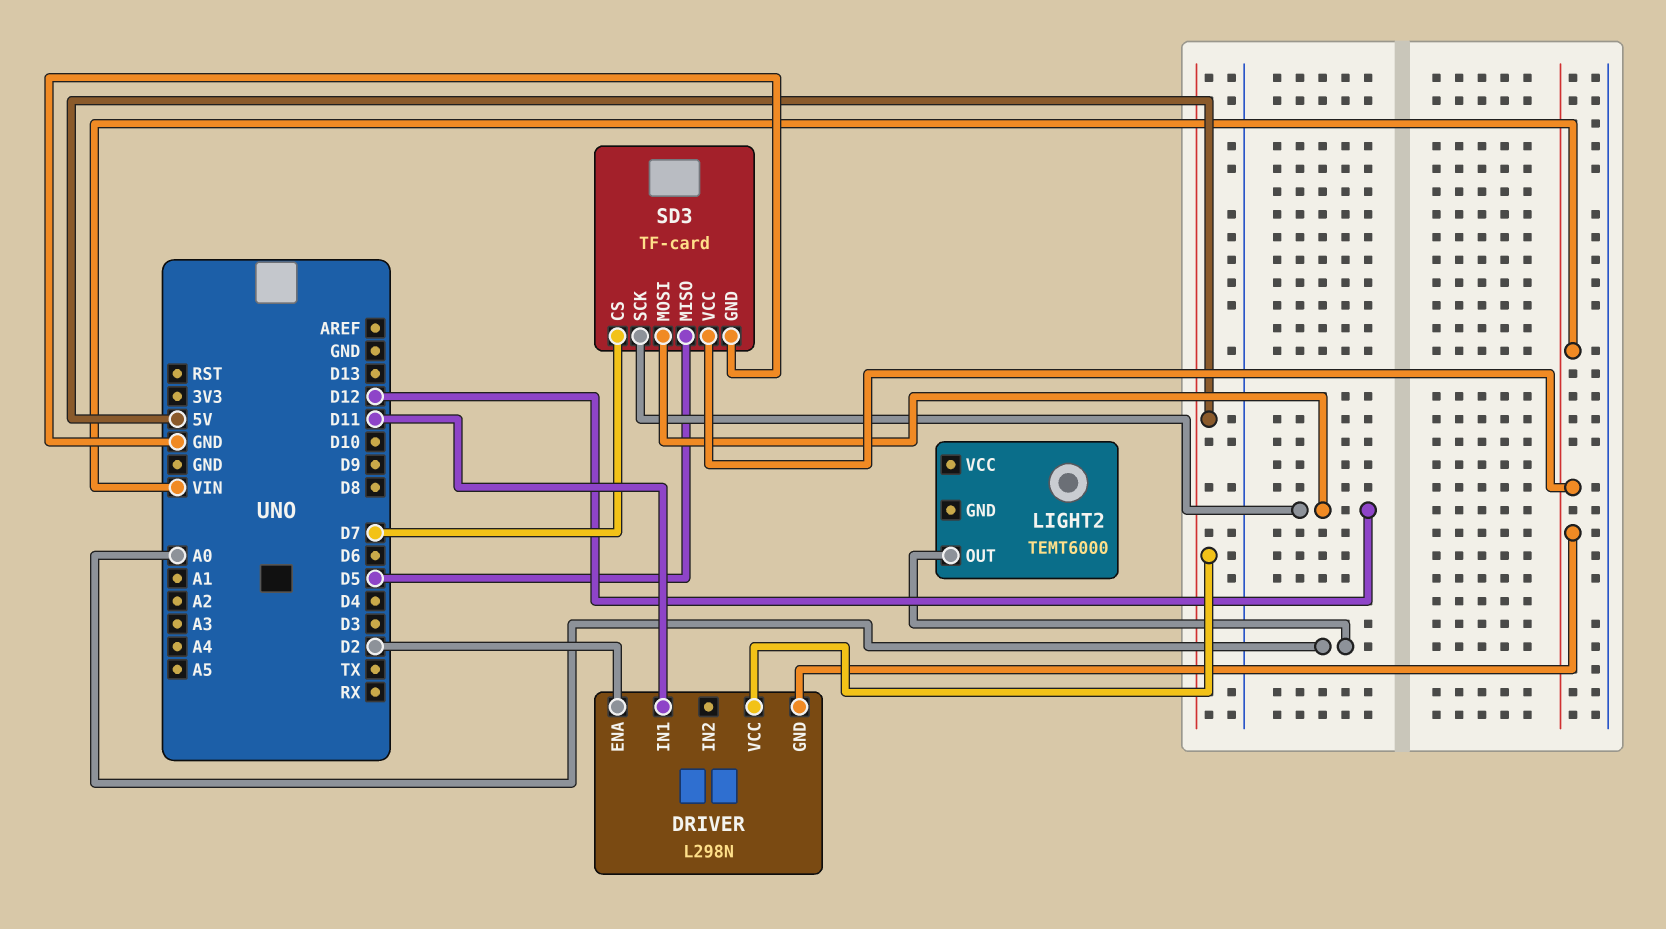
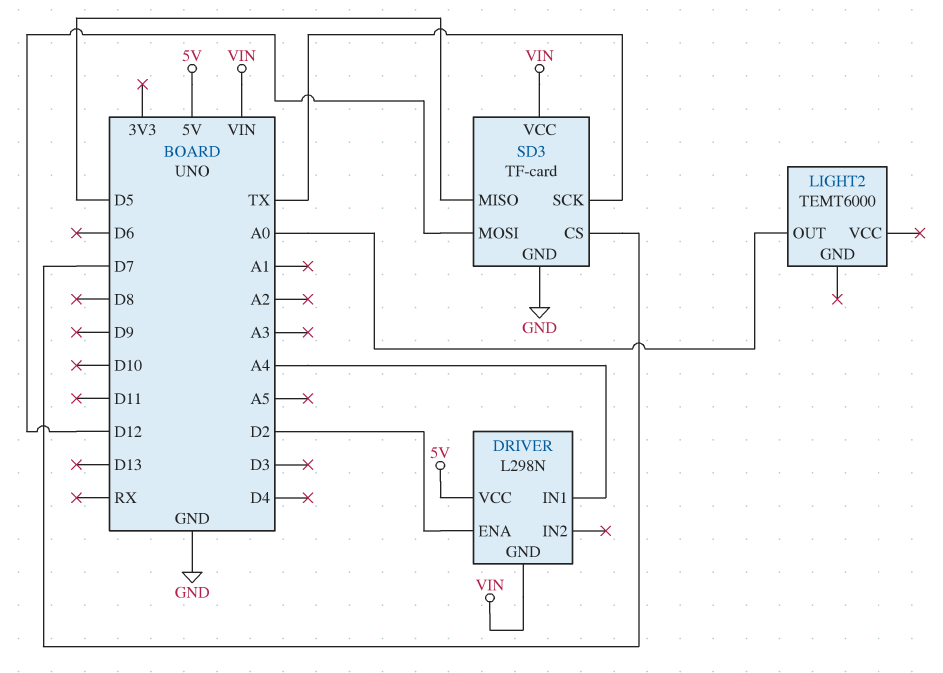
DRIVER pin IN1: D11 -> A4
SD3 pin SCK: D12 -> TX

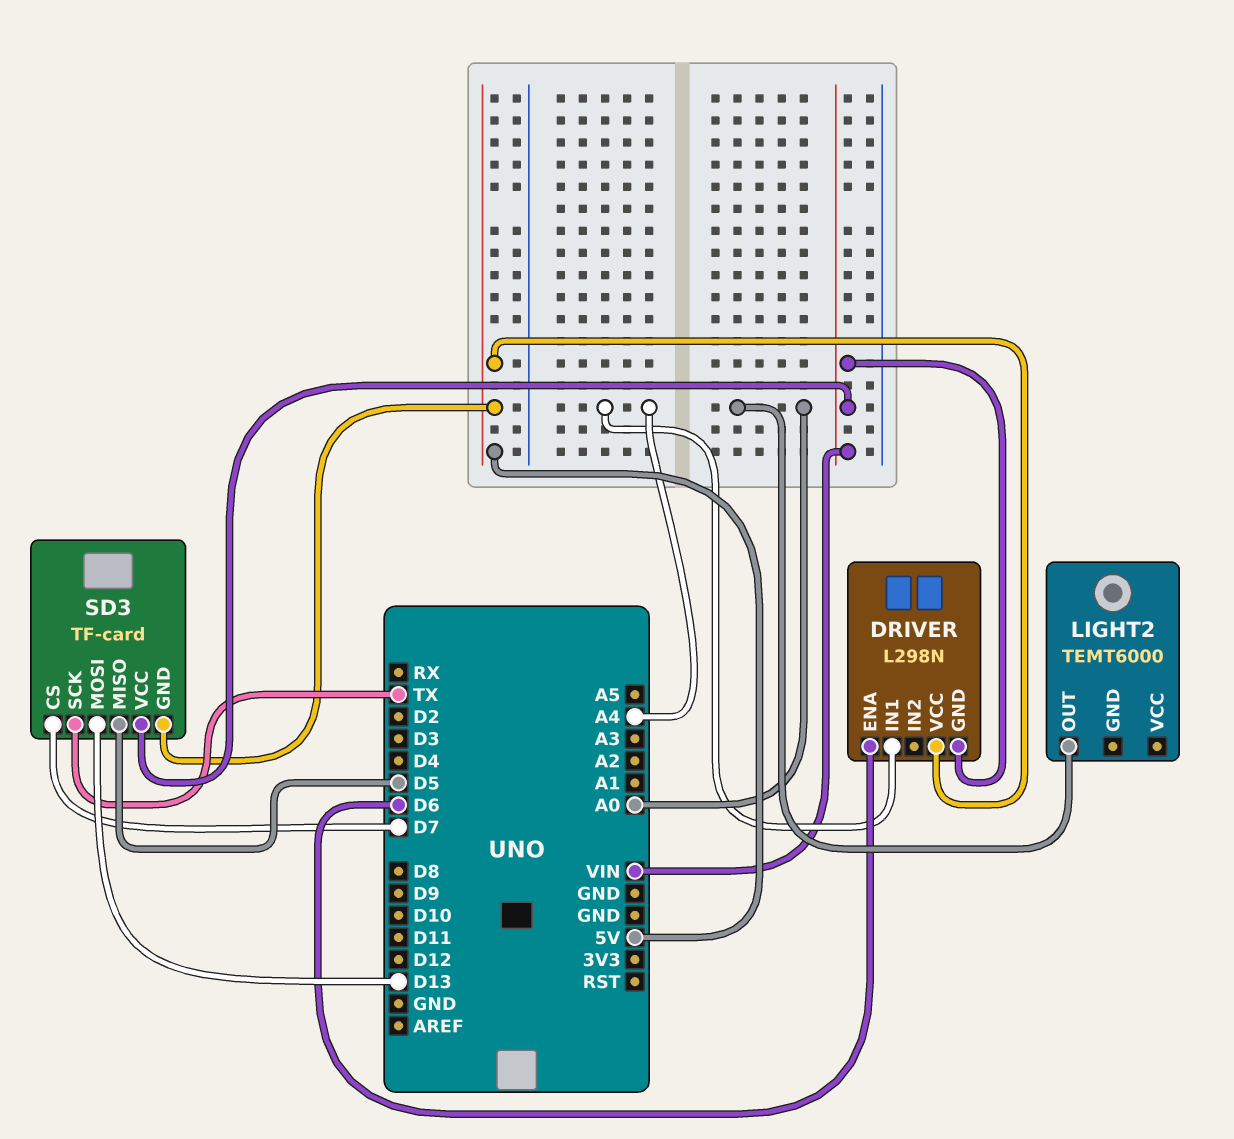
DRIVER pin ENA: D2 -> D6
SD3 pin GND: GND -> 5V
SD3 pin MOSI: D12 -> D13

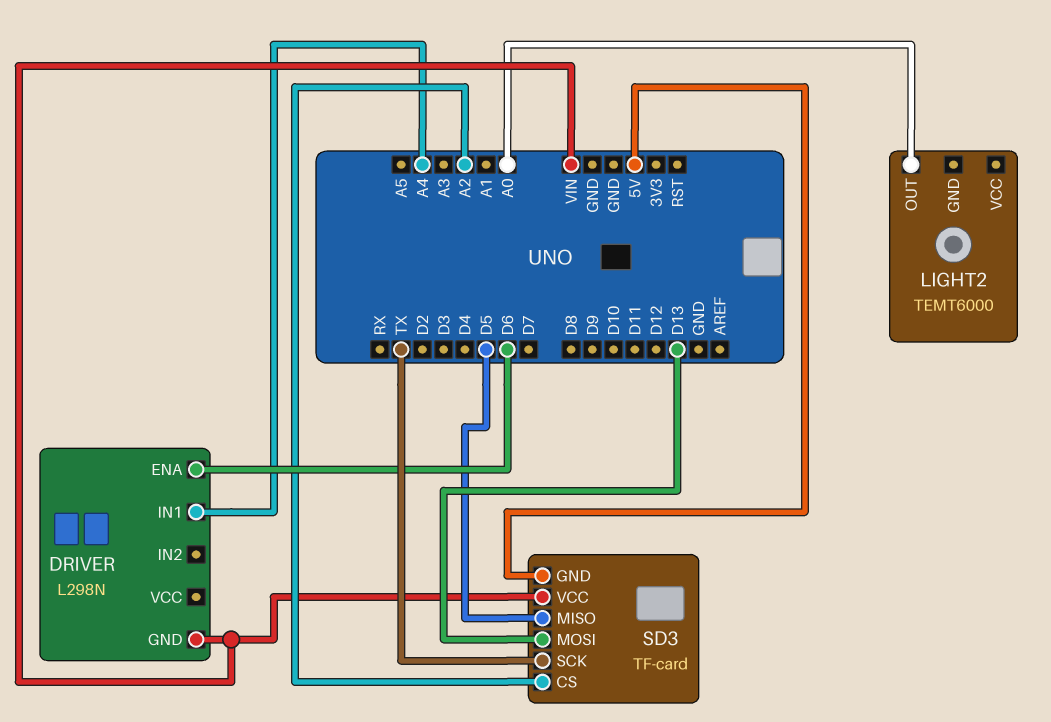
DRIVER pin VCC: 5V -> none
SD3 pin CS: D7 -> A2

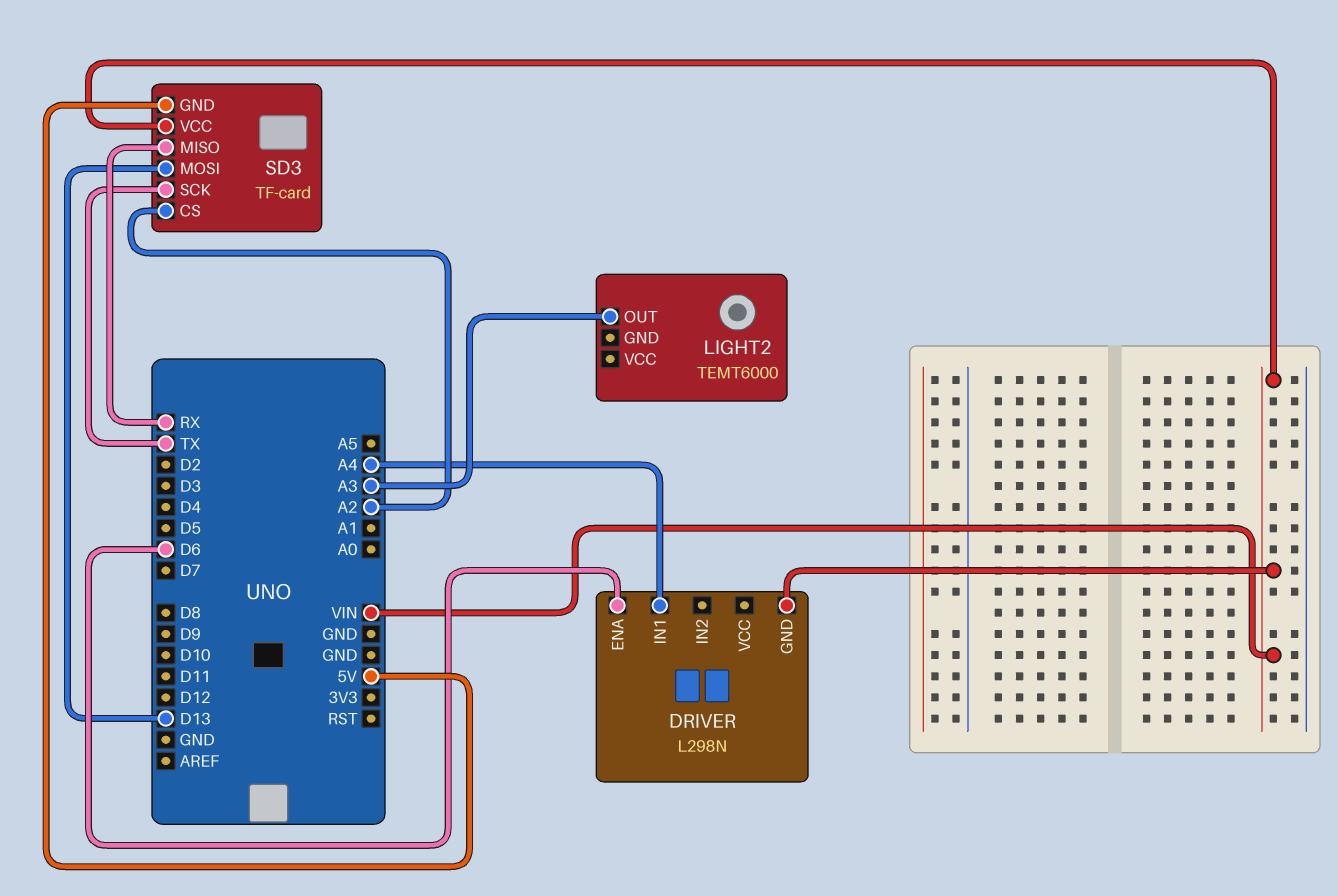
LIGHT2 pin OUT: A0 -> A3
SD3 pin MISO: D5 -> RX

